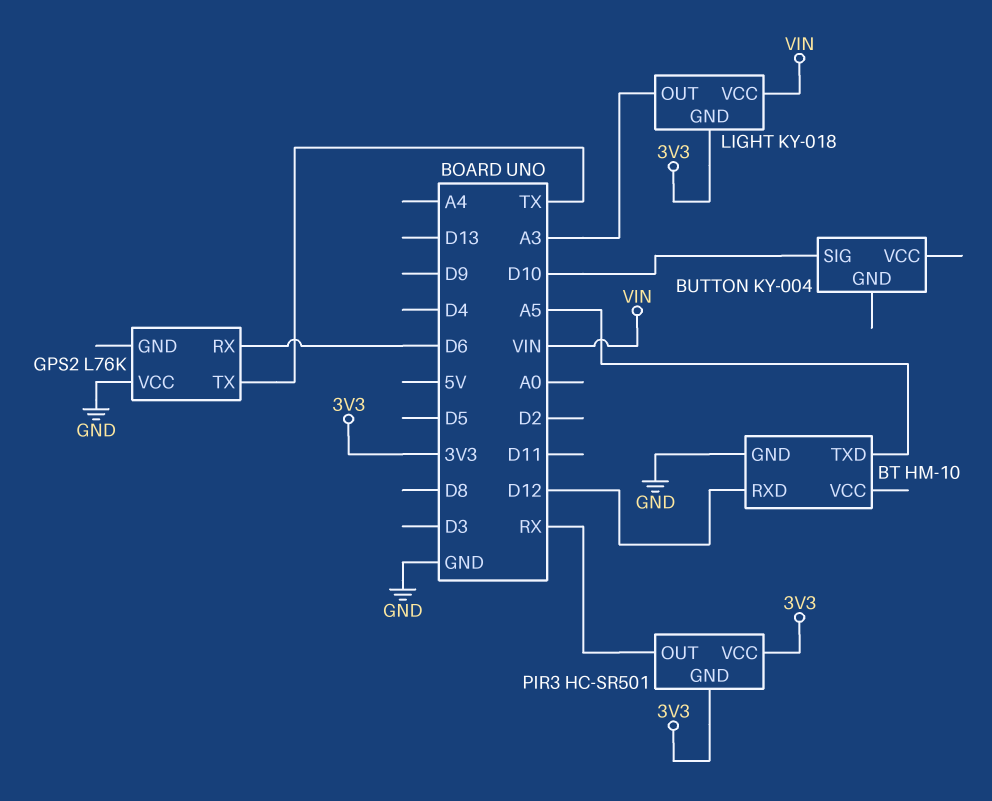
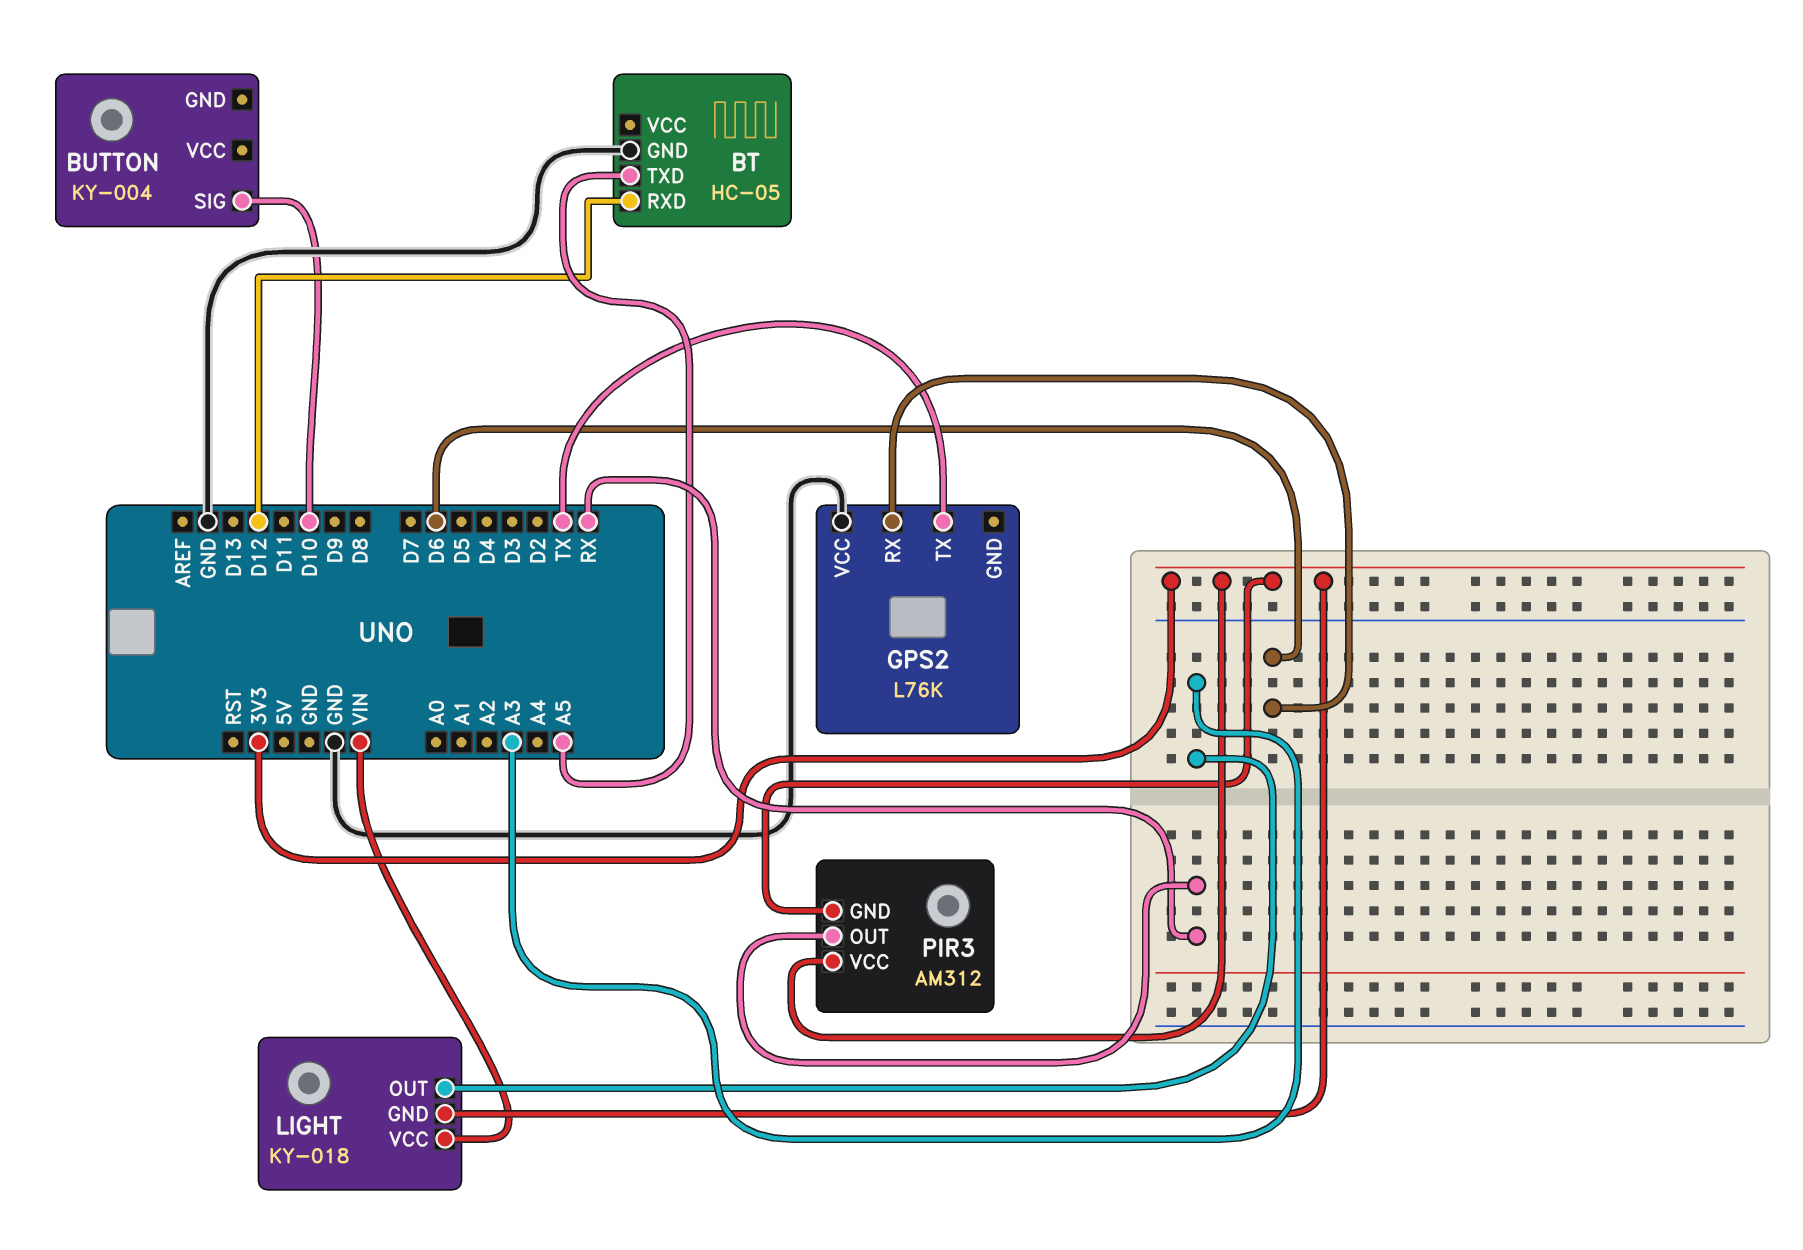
BT: HM-10 -> HC-05
PIR3: HC-SR501 -> AM312

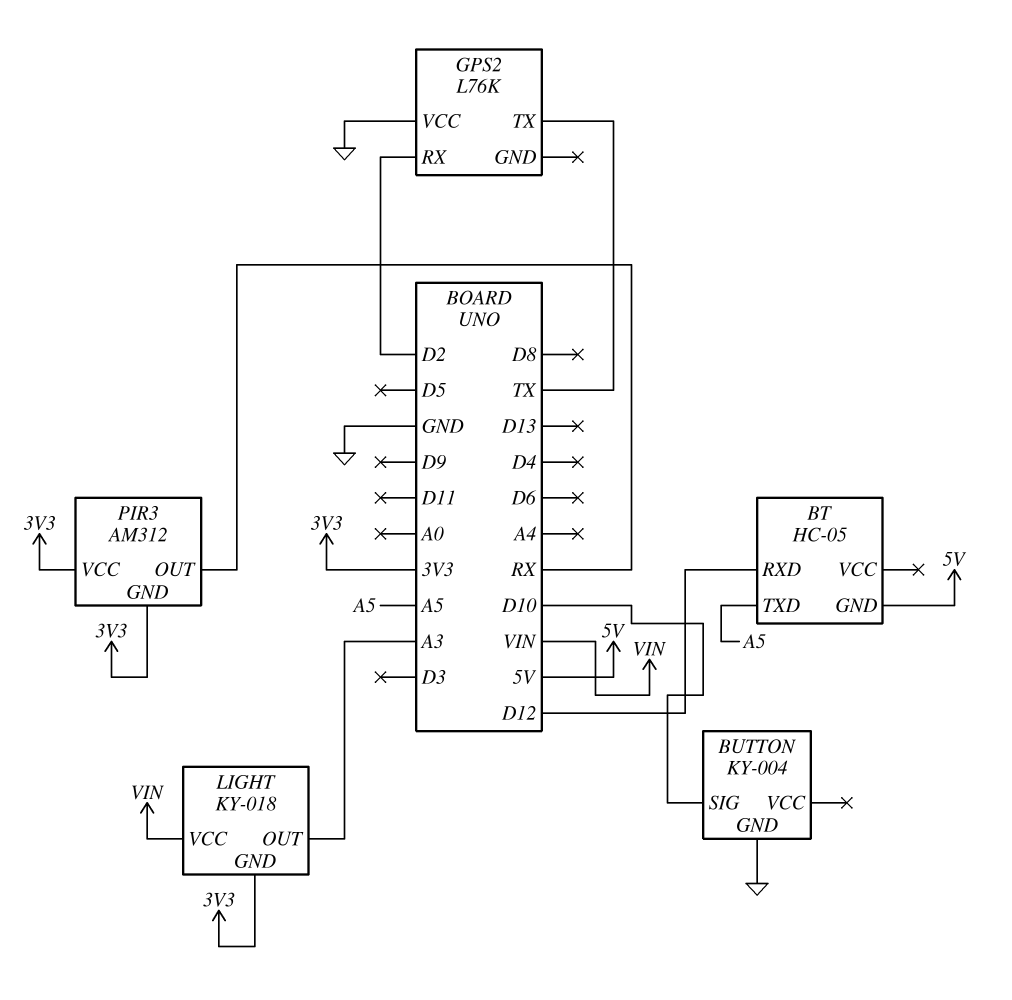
BT pin GND: GND -> 5V
BUTTON pin GND: none -> GND
GPS2 pin RX: D6 -> D2

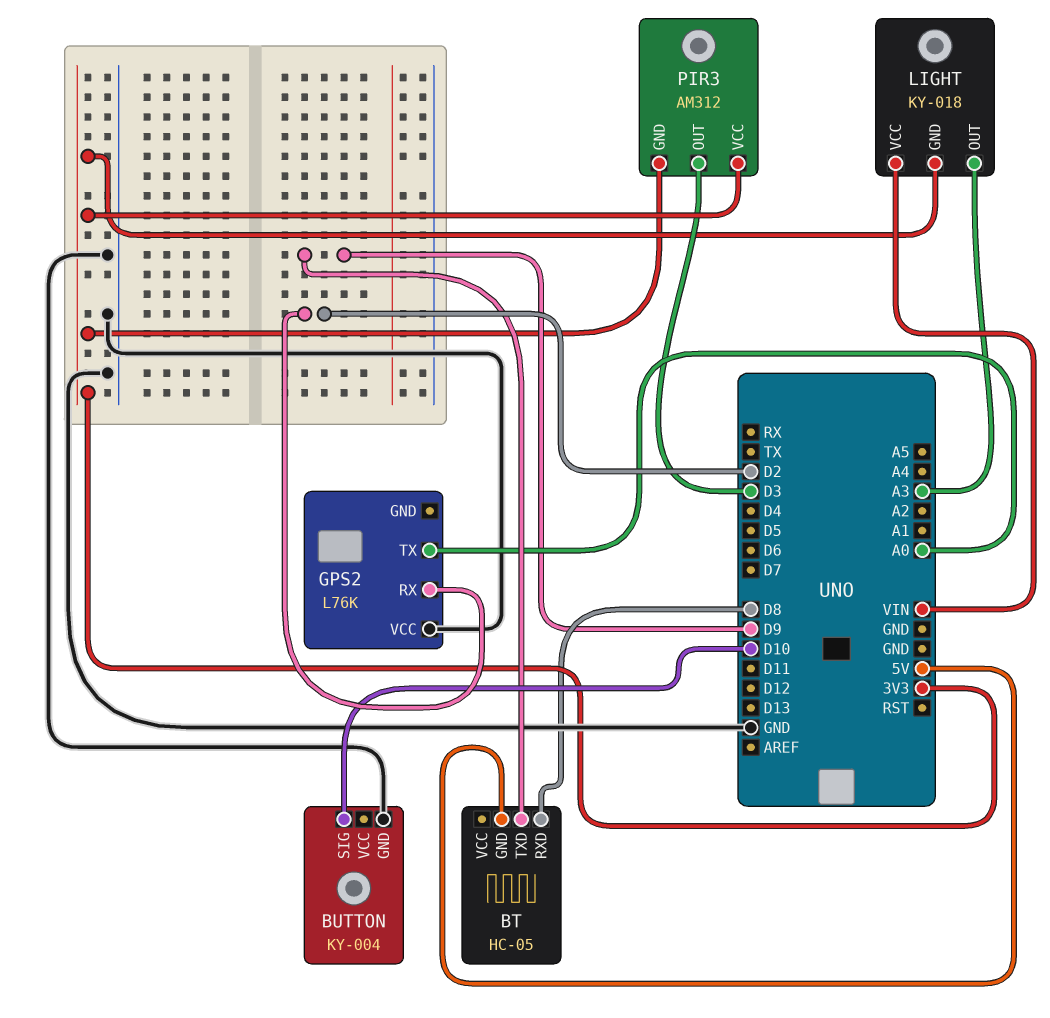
BT pin RXD: D12 -> D8
BT pin TXD: A5 -> D9
GPS2 pin TX: TX -> A0
PIR3 pin OUT: RX -> D3

